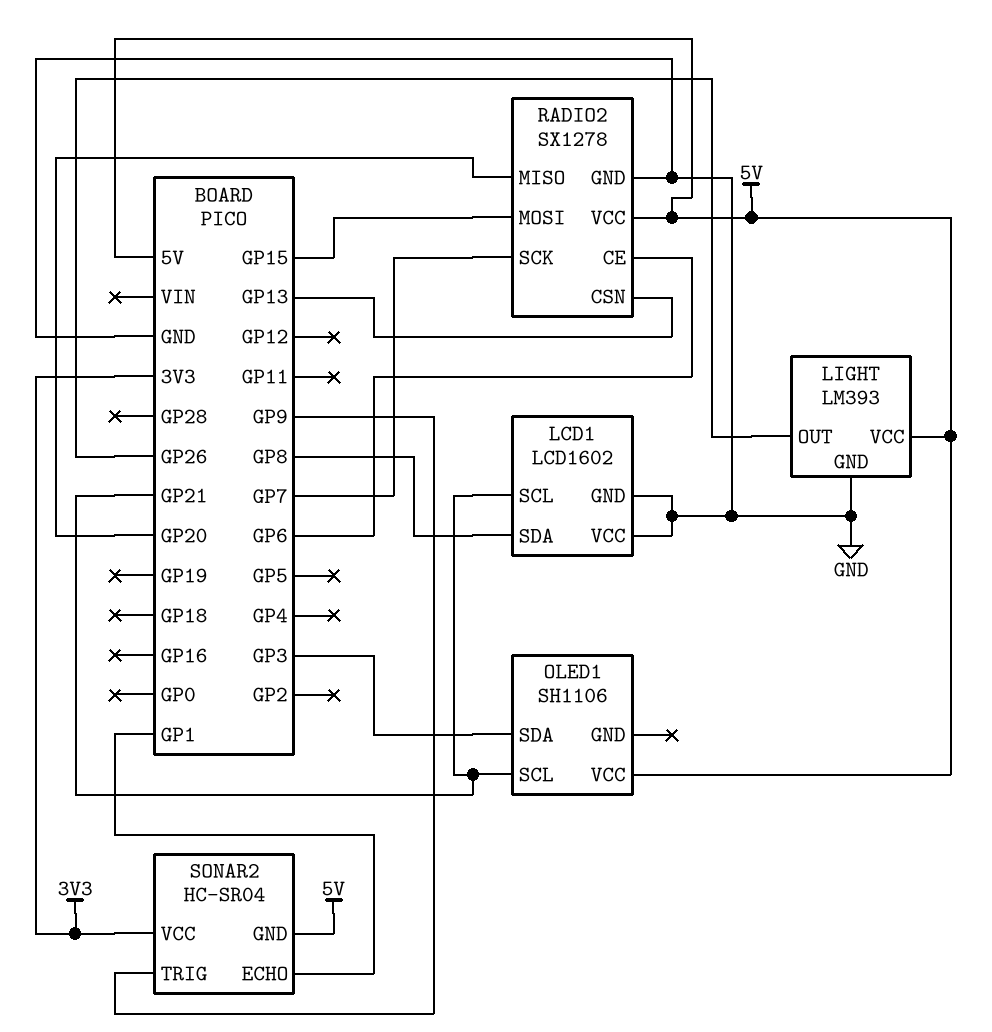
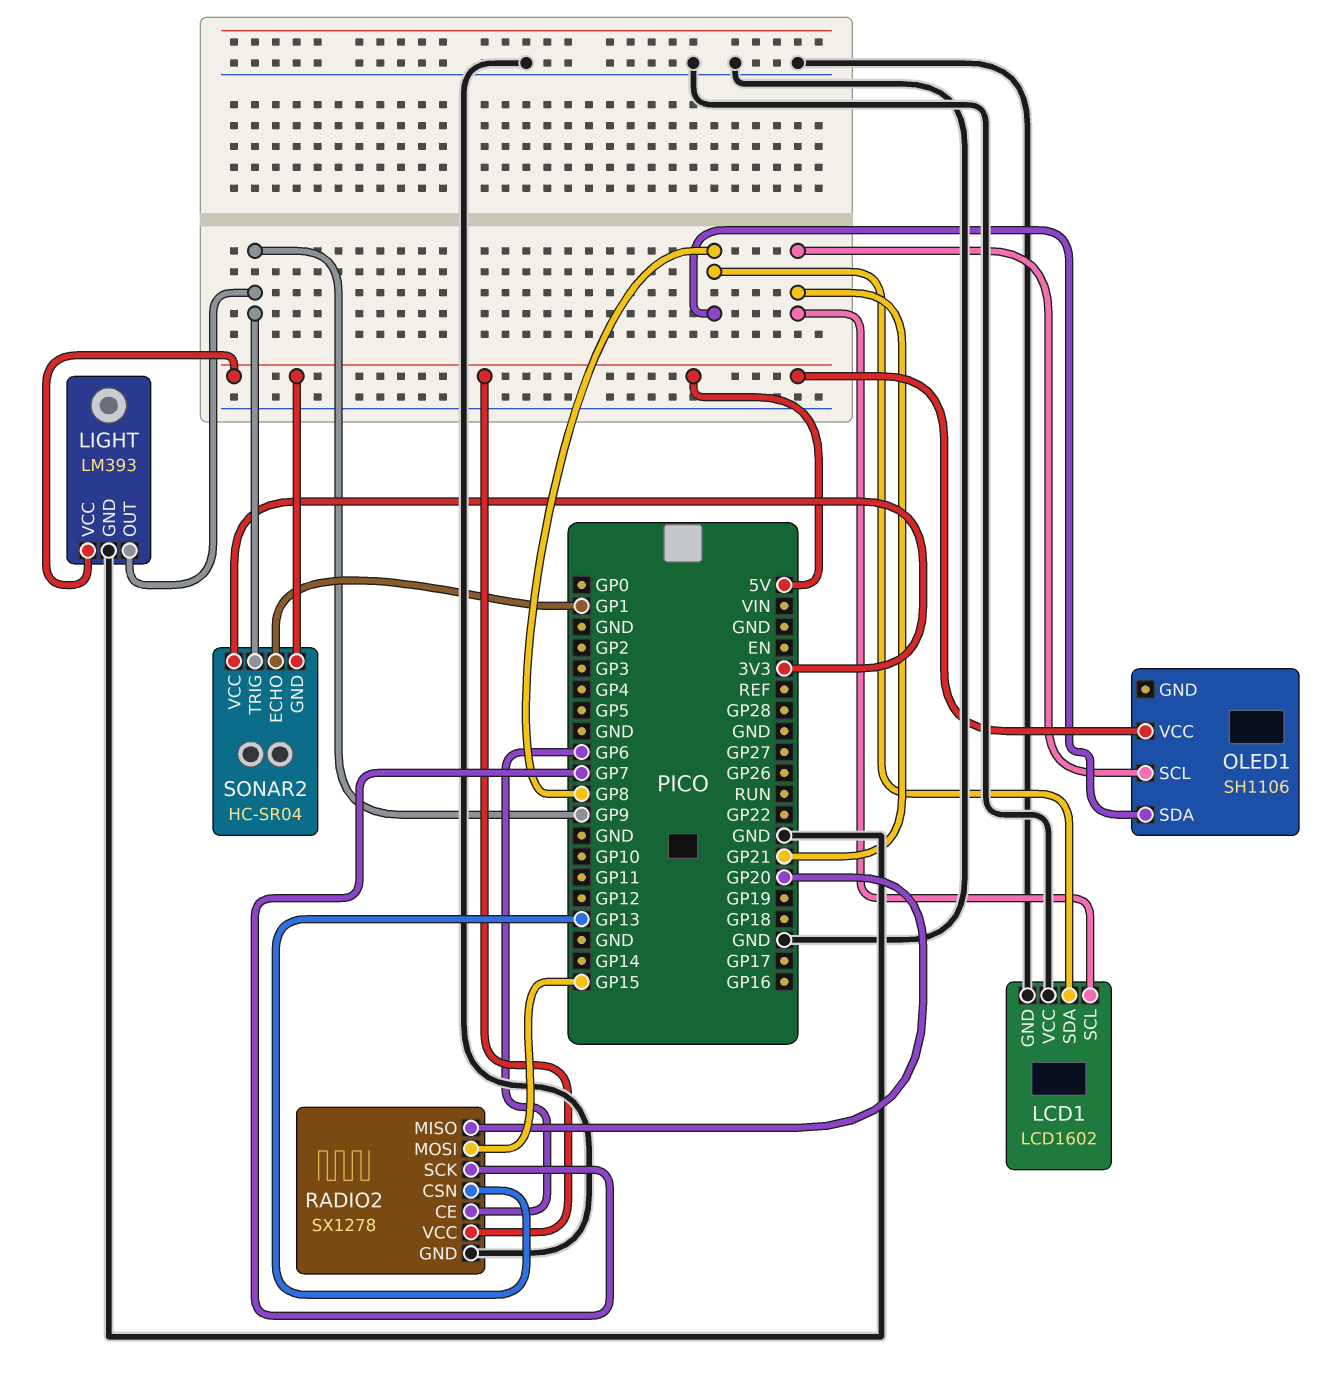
LIGHT pin OUT: GP26 -> GP9
OLED1 pin SDA: GP3 -> GP8

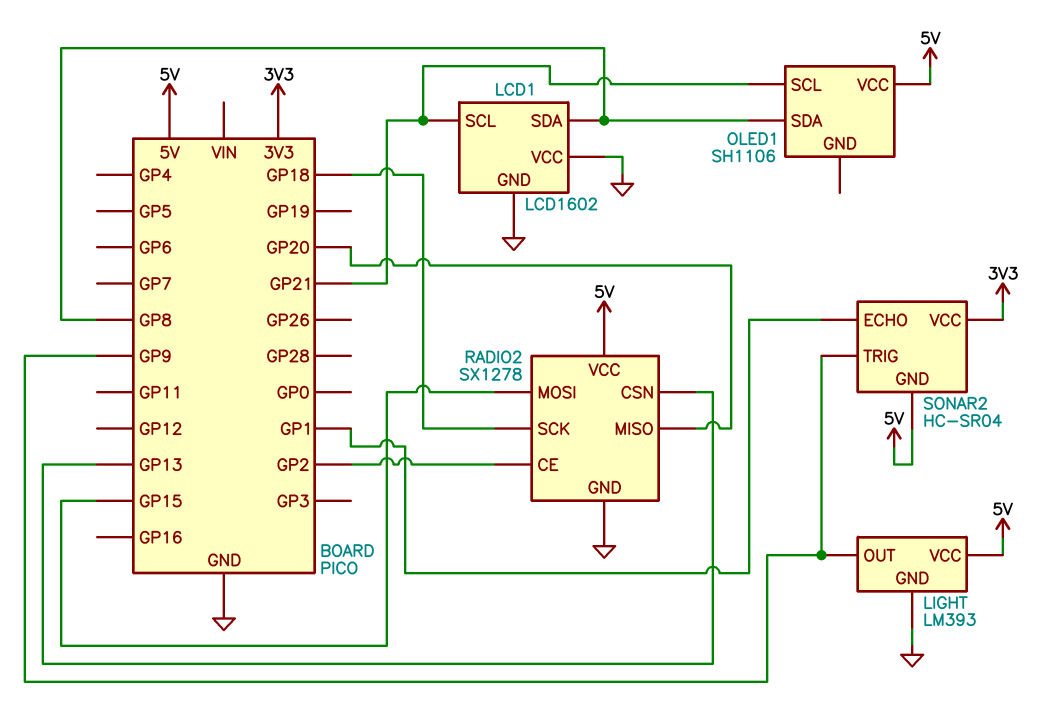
RADIO2 pin CE: GP6 -> GP2
RADIO2 pin SCK: GP7 -> GP18

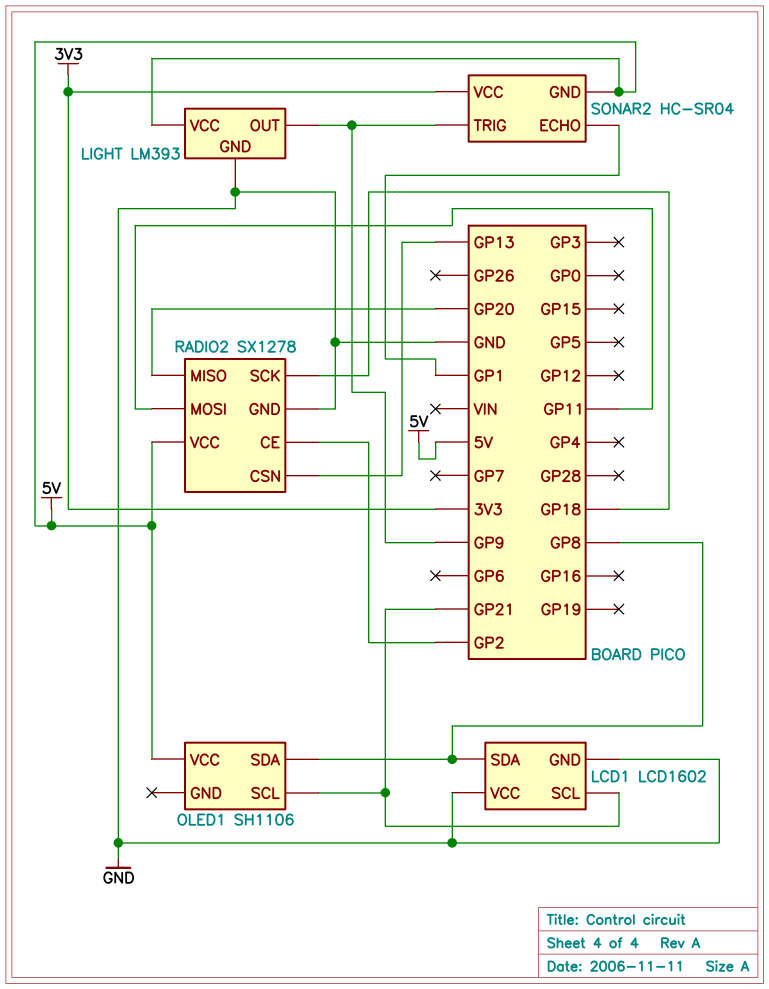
RADIO2 pin MOSI: GP15 -> GP11

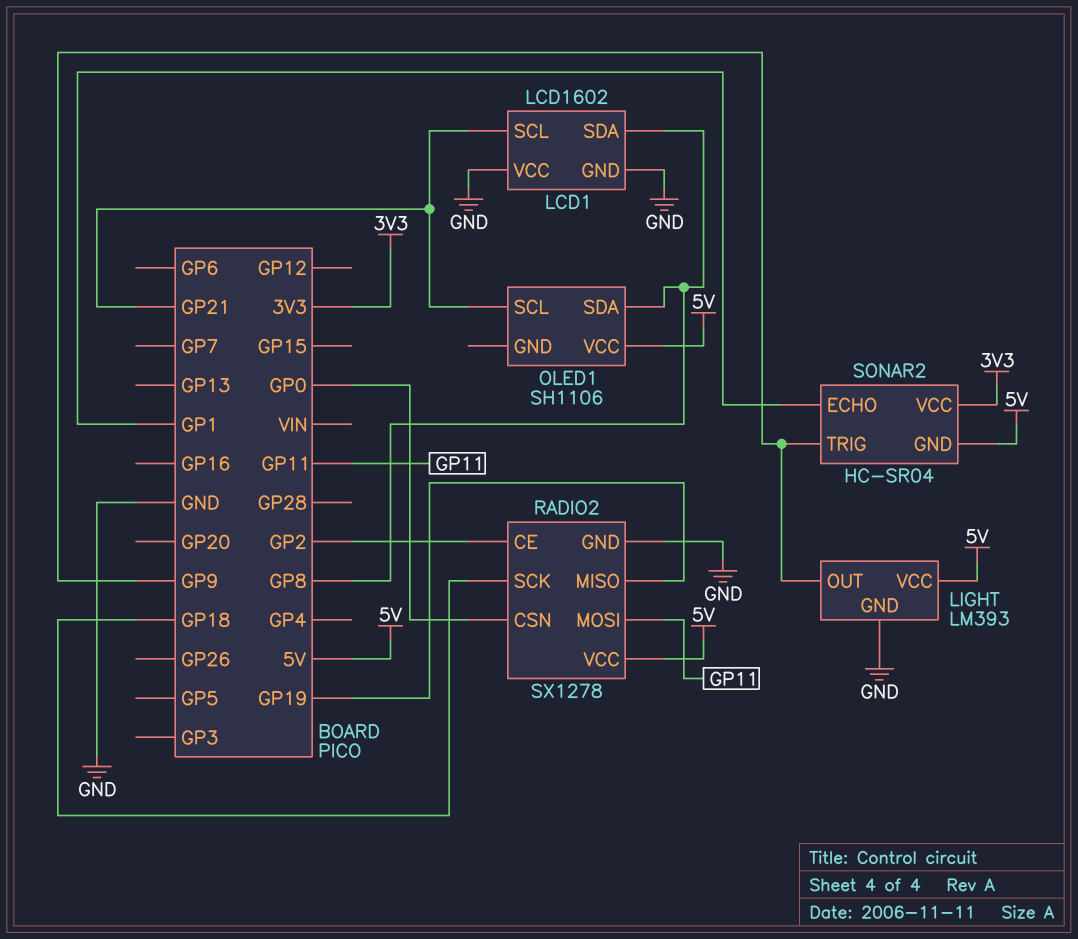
RADIO2 pin CSN: GP13 -> GP0
RADIO2 pin MISO: GP20 -> GP19

